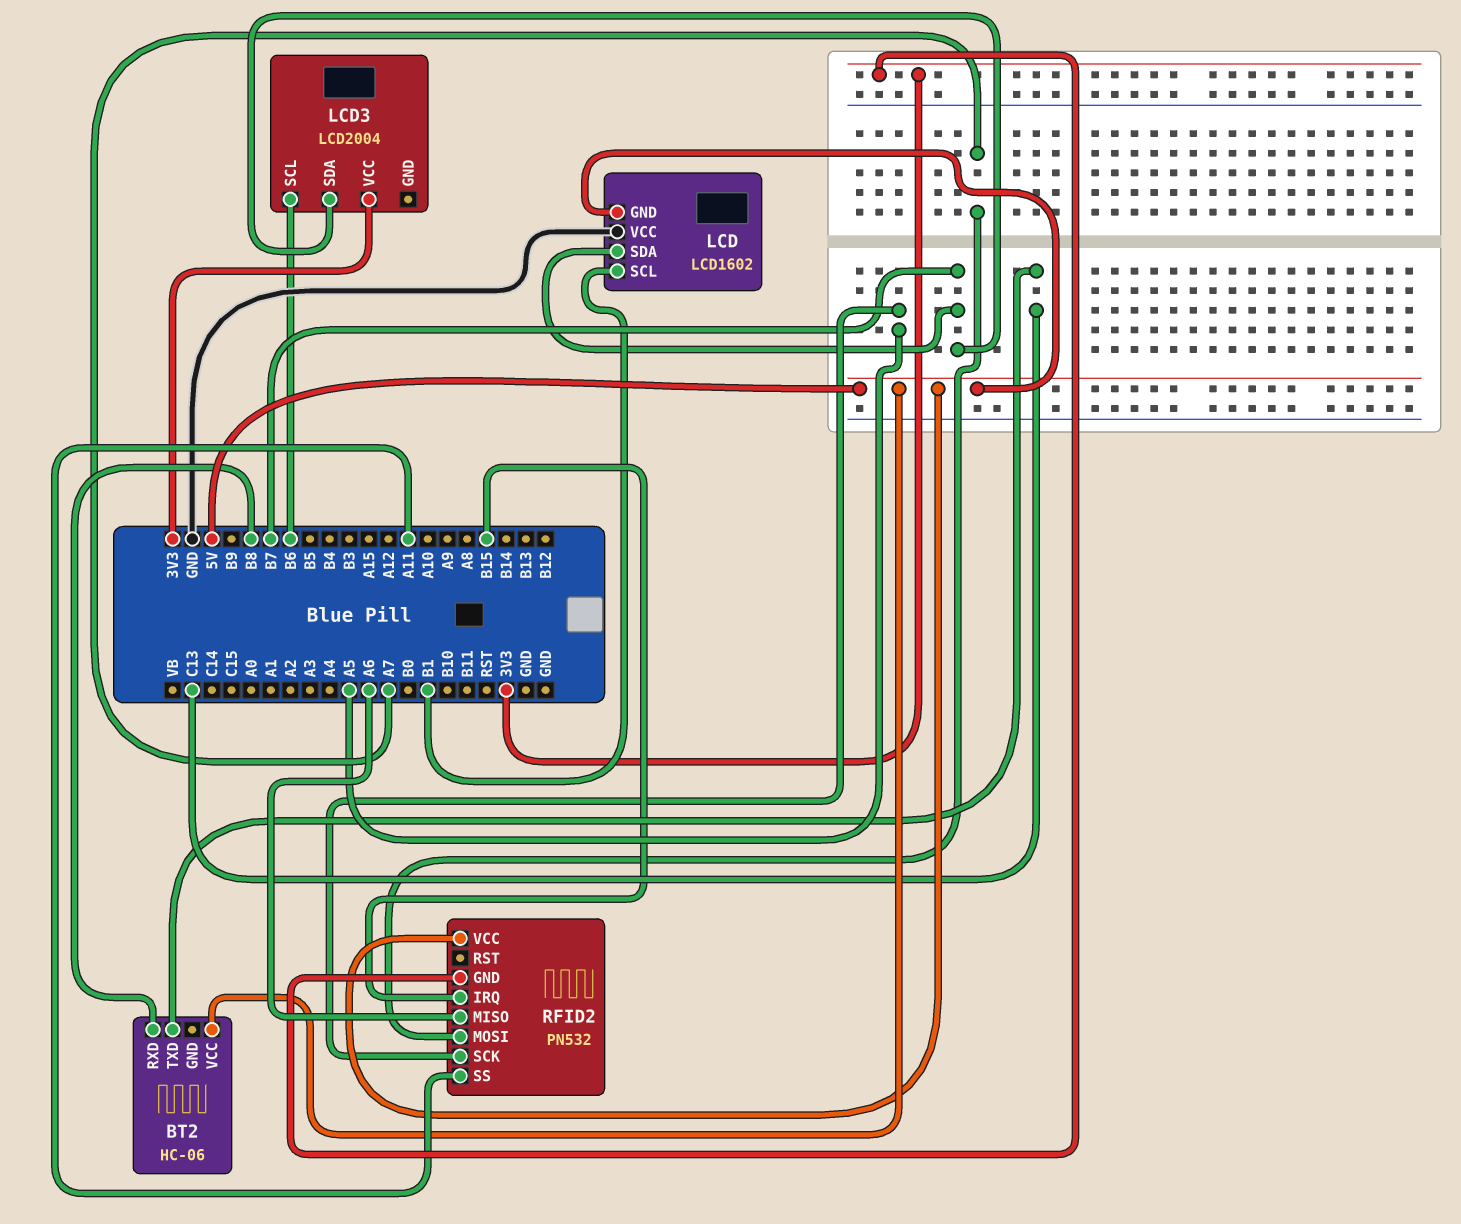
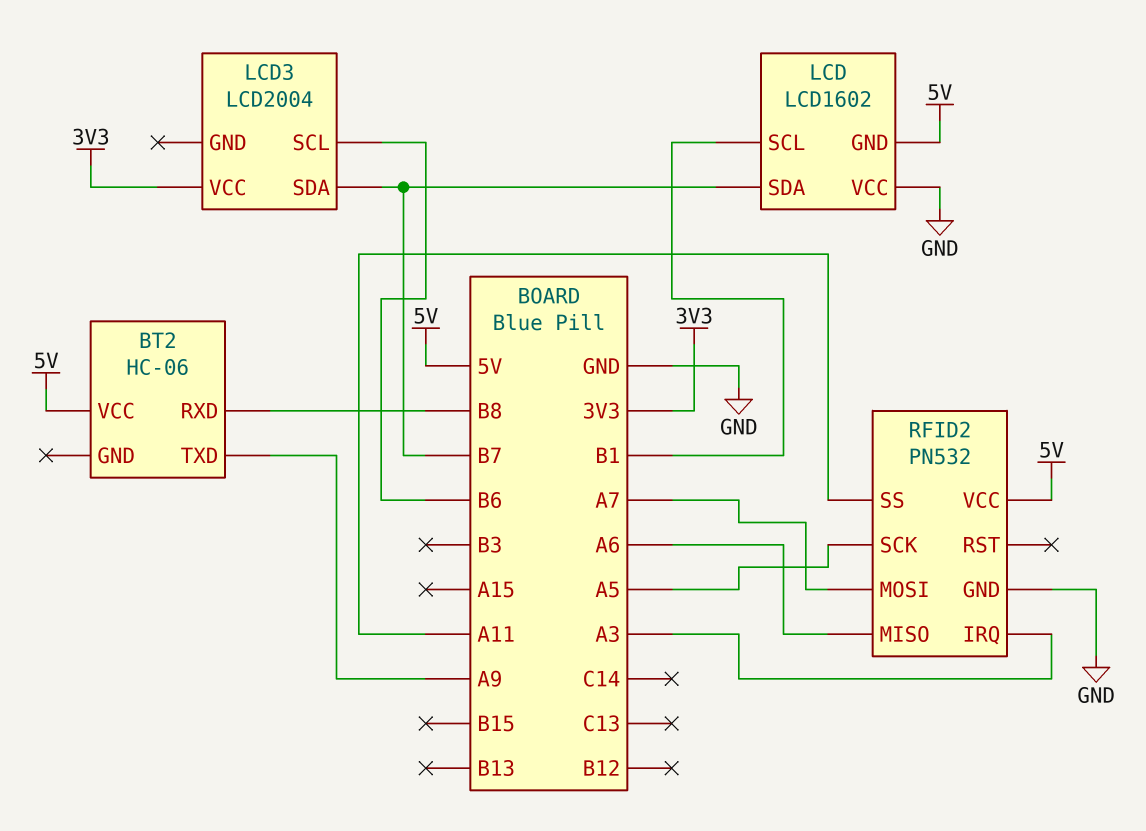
BT2 pin TXD: C13 -> A9
RFID2 pin GND: 3V3 -> GND
RFID2 pin IRQ: B15 -> A3

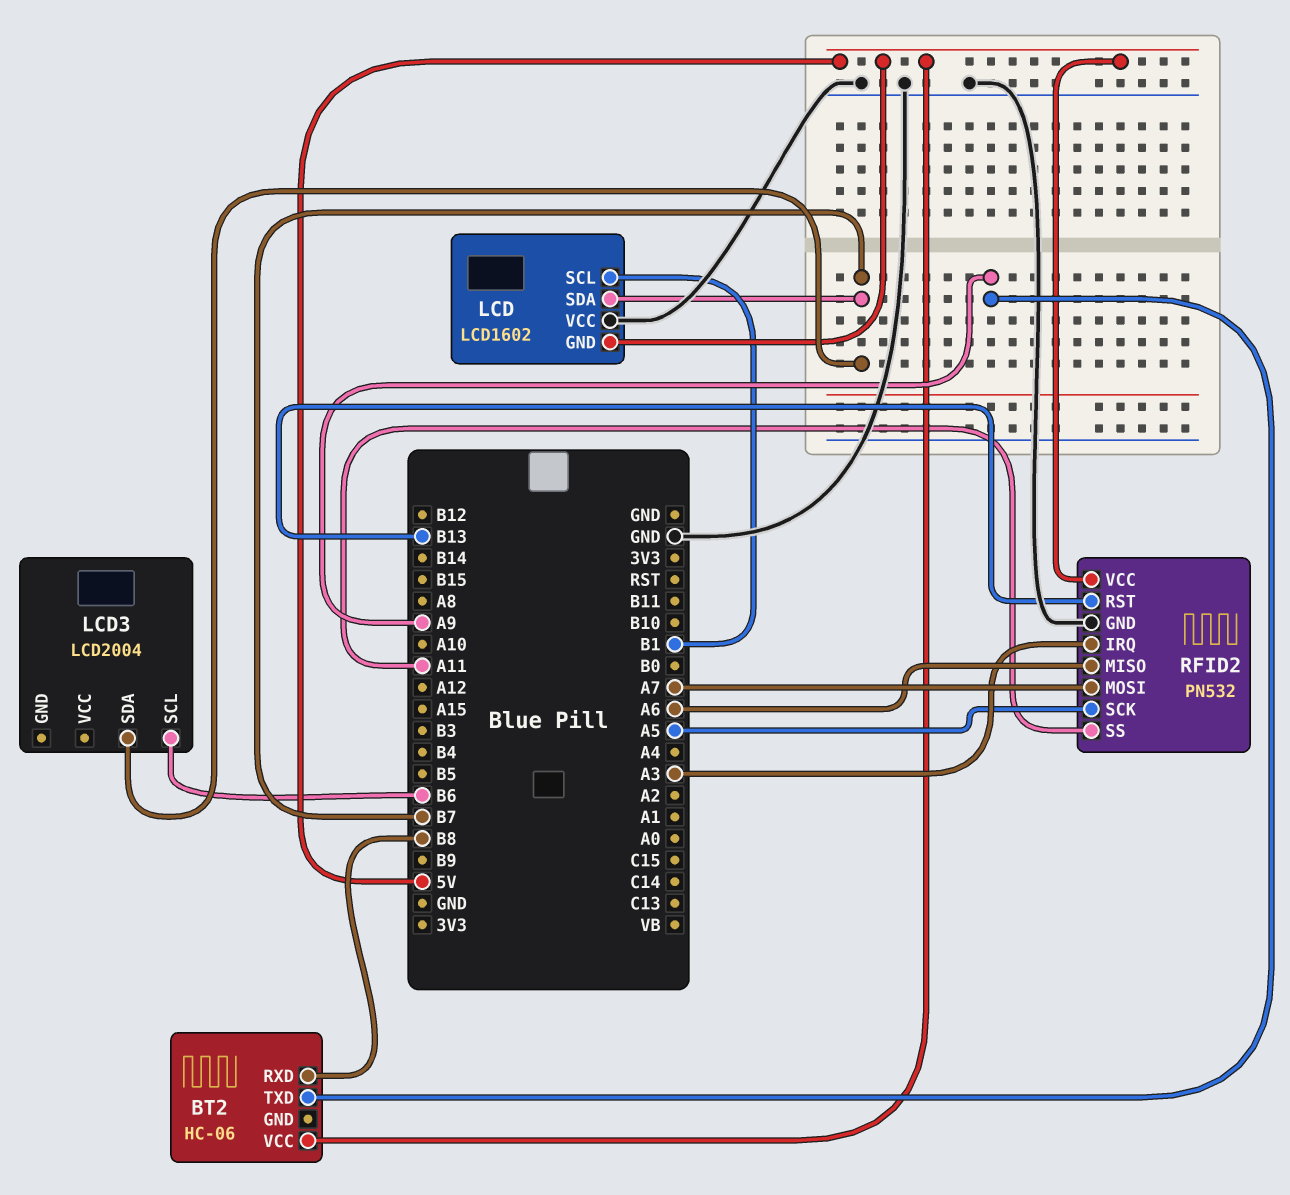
LCD3 pin VCC: 3V3 -> none
RFID2 pin RST: none -> B13

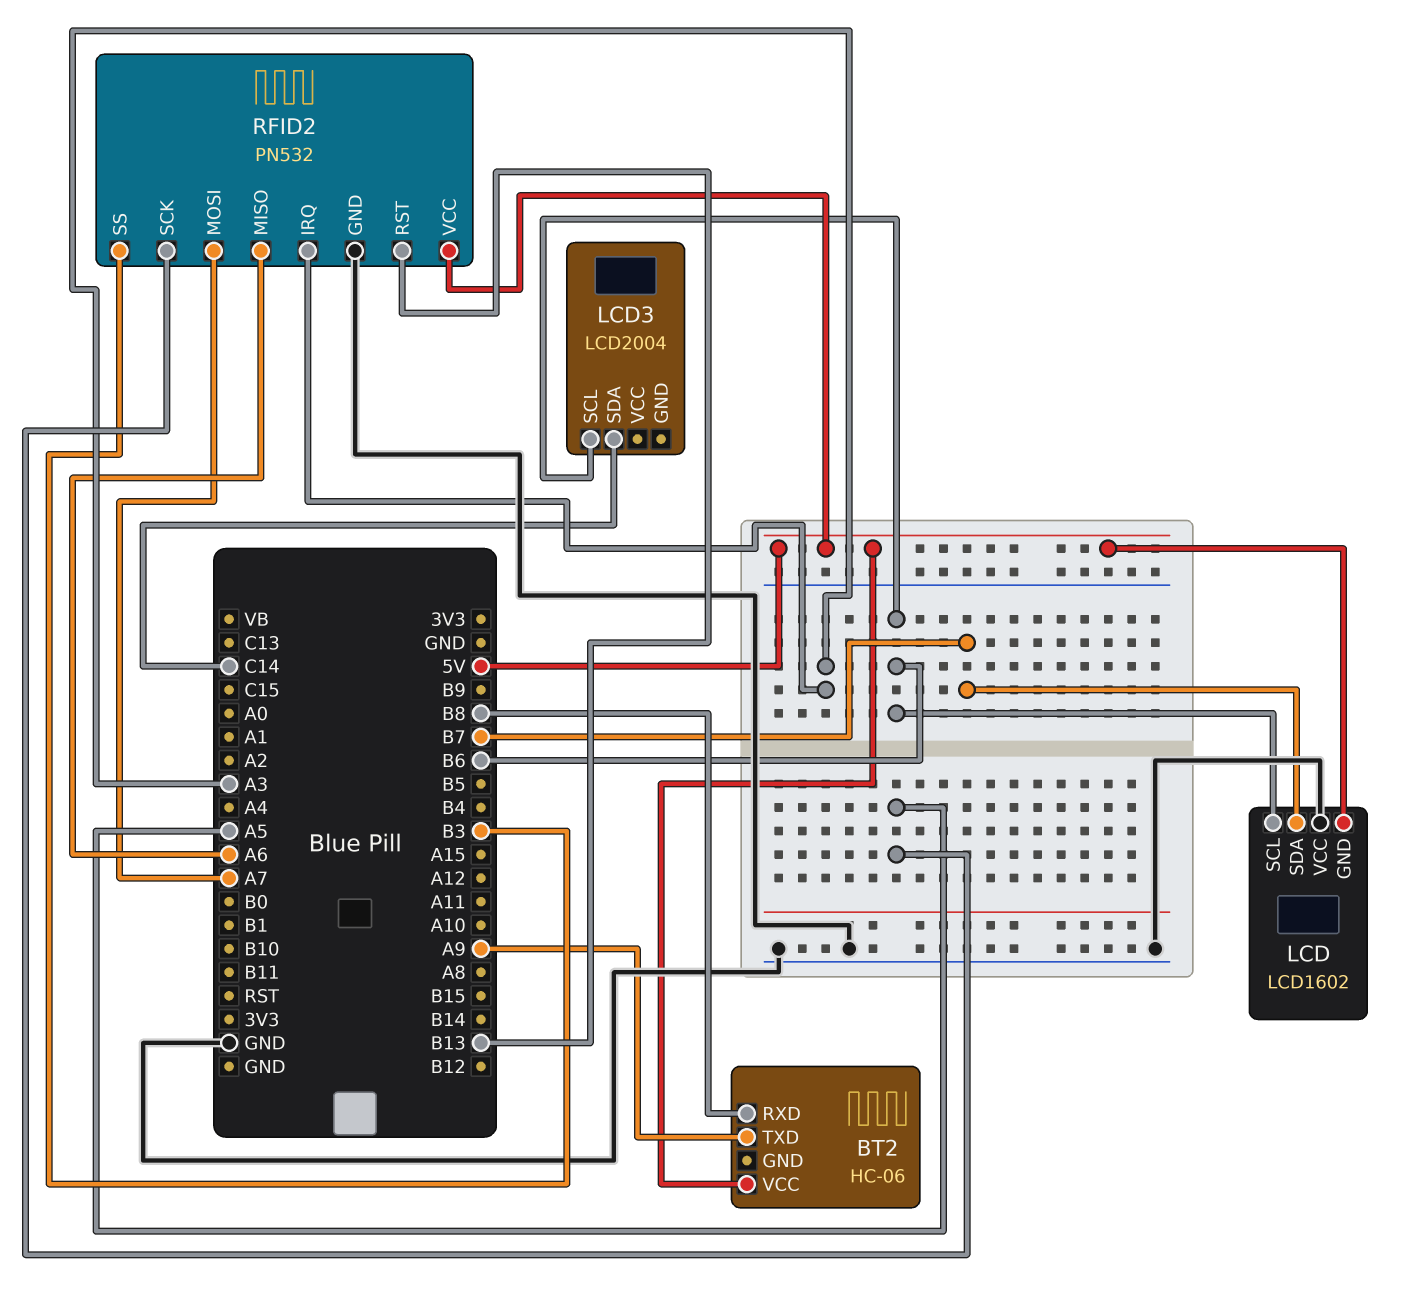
LCD pin SCL: B1 -> B6
LCD3 pin SDA: B7 -> C14
RFID2 pin SS: A11 -> B3

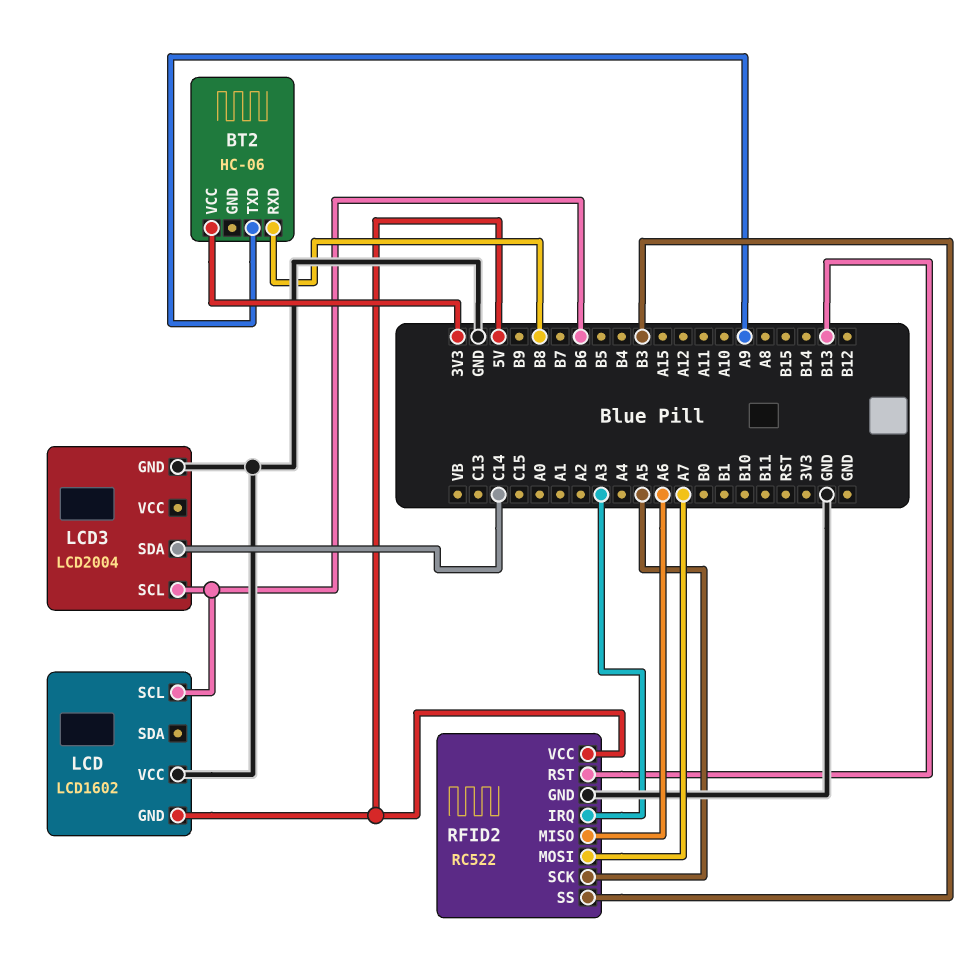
BT2 pin VCC: 5V -> 3V3
LCD pin SDA: B7 -> none
LCD3 pin GND: none -> GND
RFID2: PN532 -> RC522

